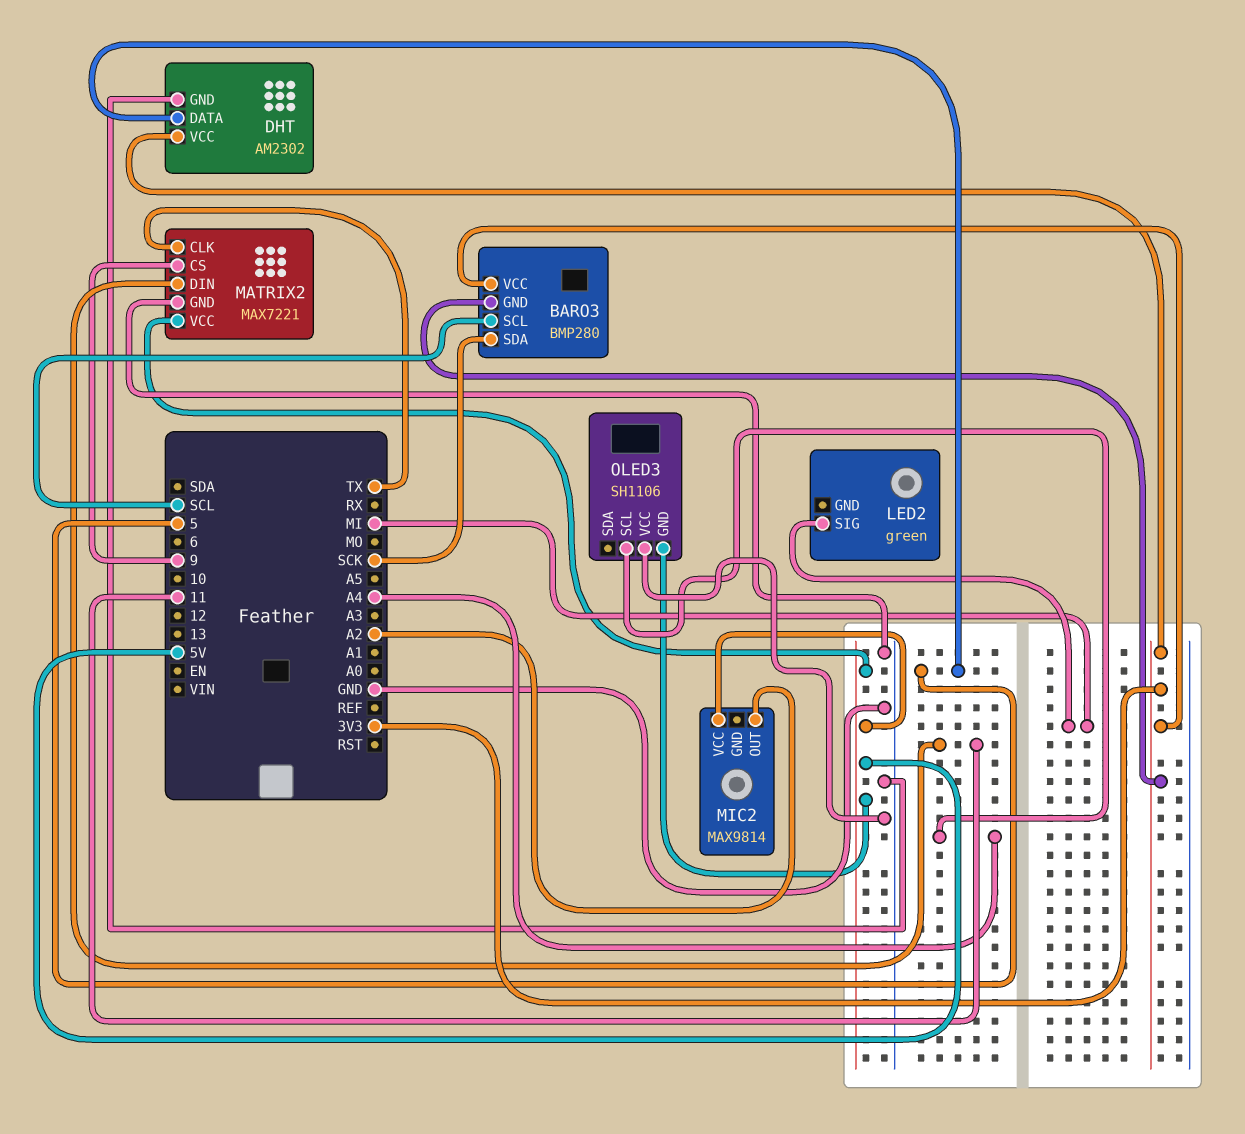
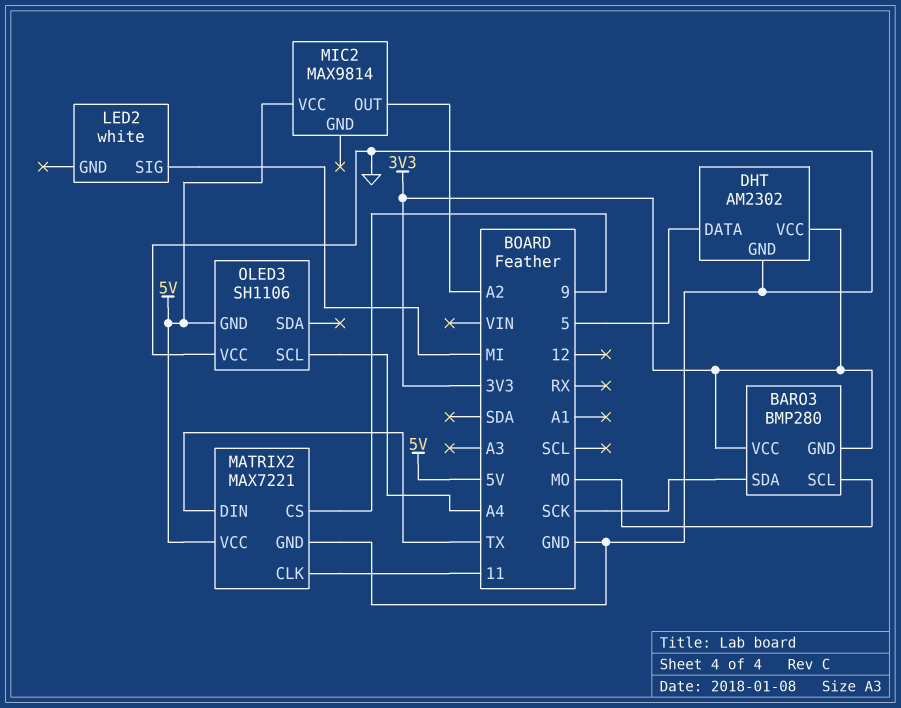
BARO3 pin SCL: SCL -> MO
LED2: green -> white
MATRIX2 pin CLK: TX -> 11
MATRIX2 pin DIN: 11 -> TX

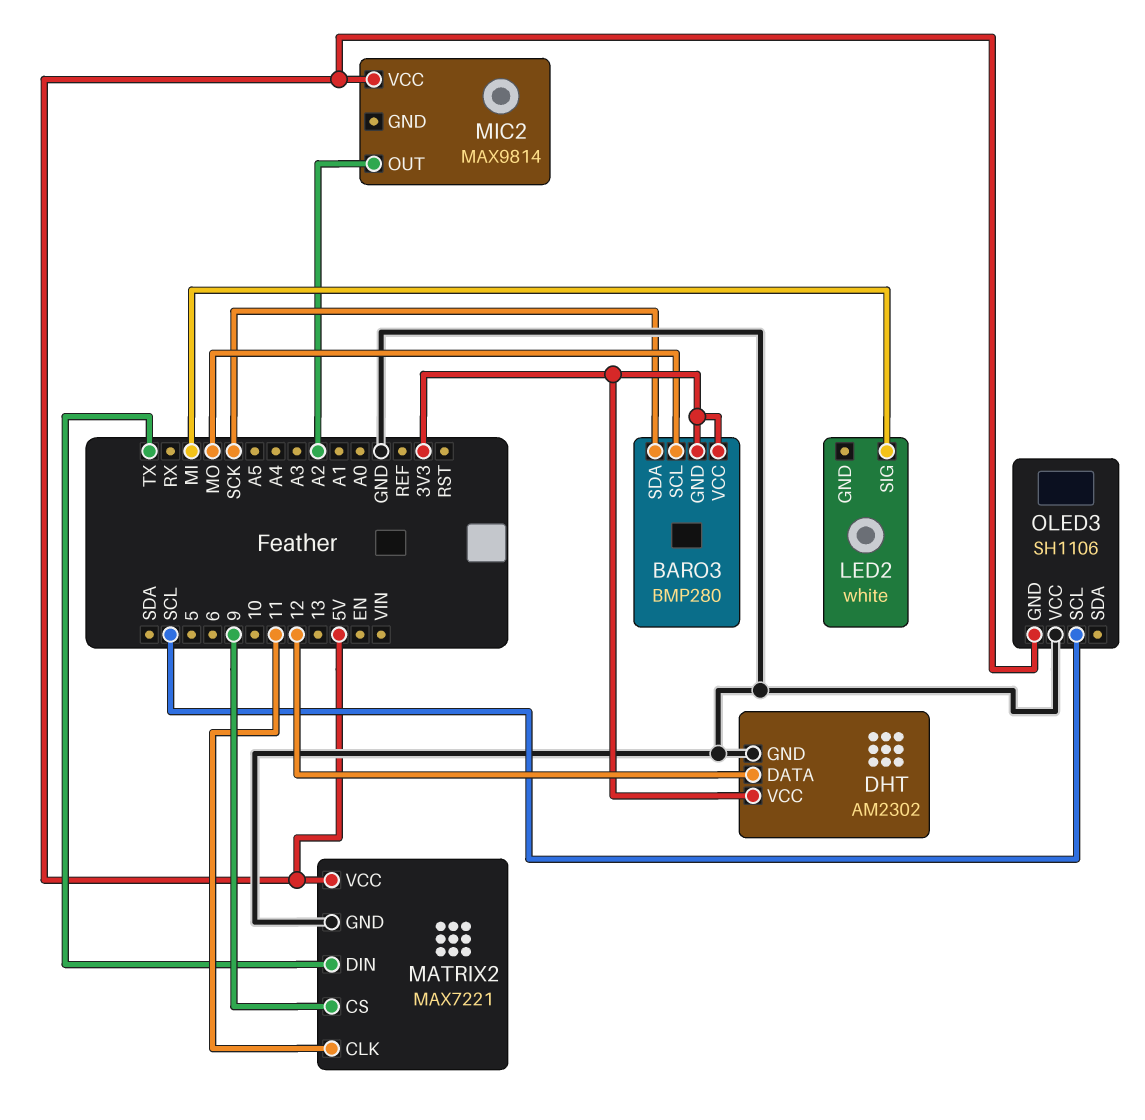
DHT pin DATA: 5 -> 12
OLED3 pin SCL: A4 -> SCL

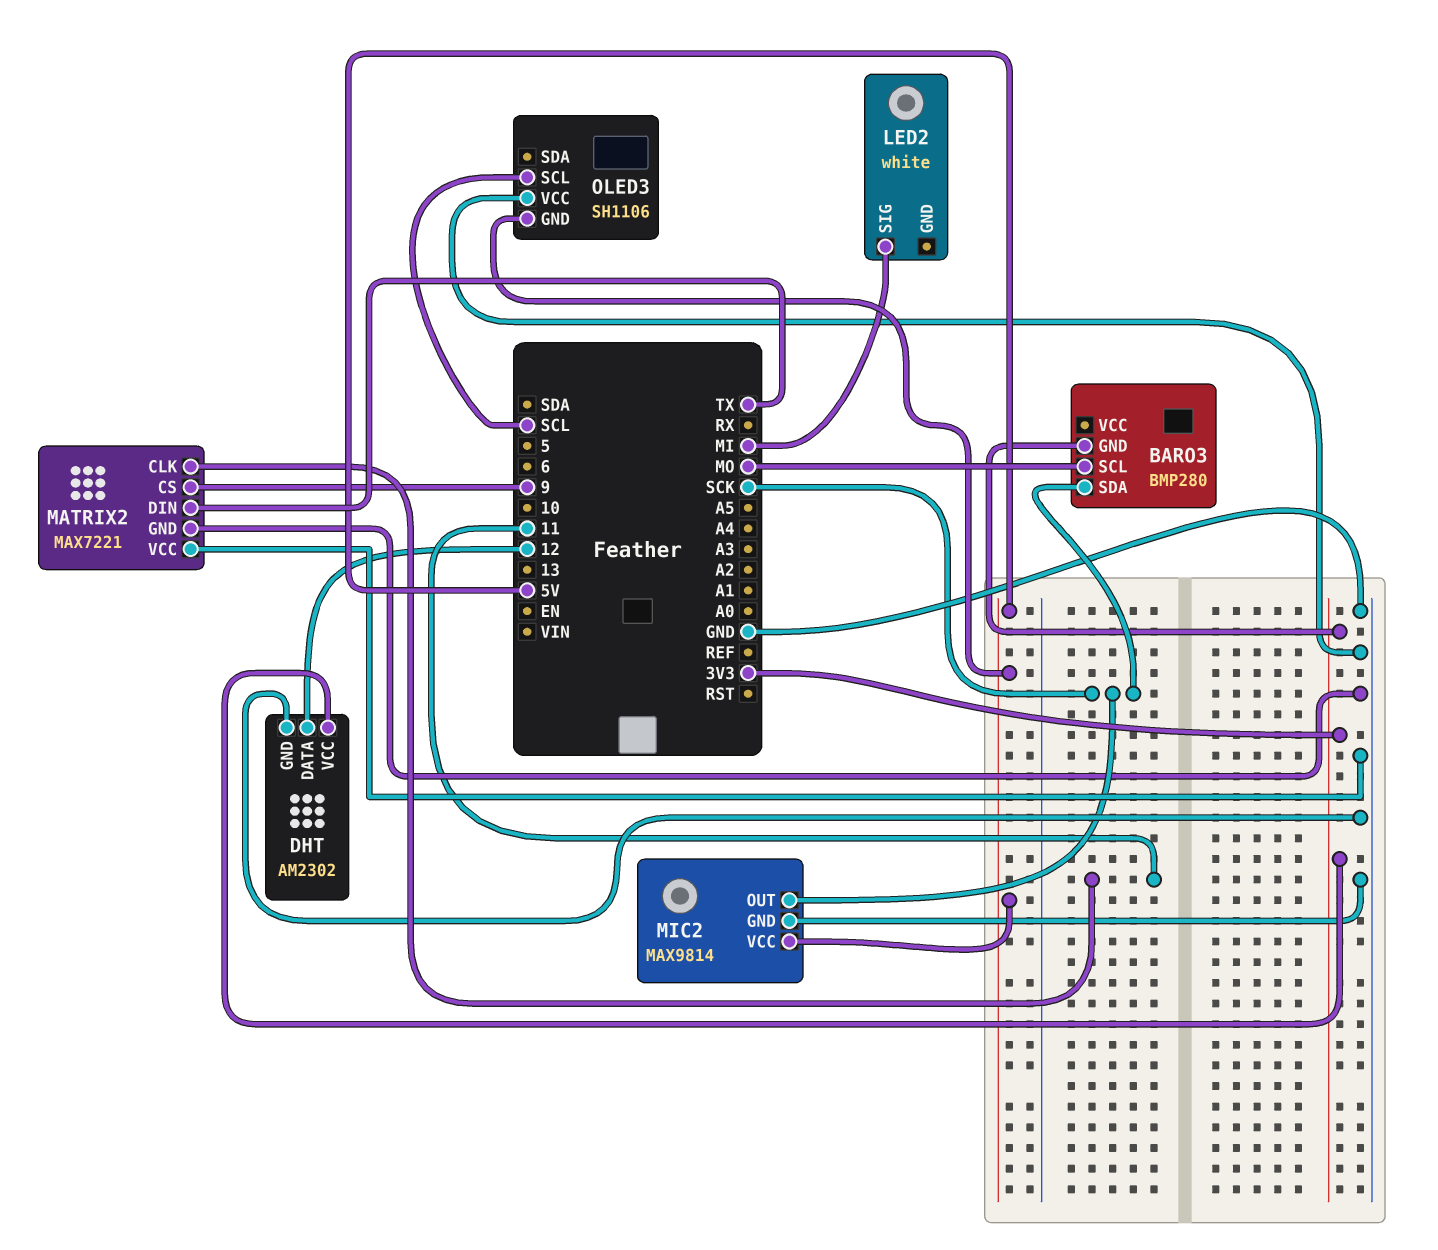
BARO3 pin VCC: 3V3 -> none
MATRIX2 pin VCC: 5V -> GND
MIC2 pin GND: none -> GND
MIC2 pin OUT: A2 -> SCK

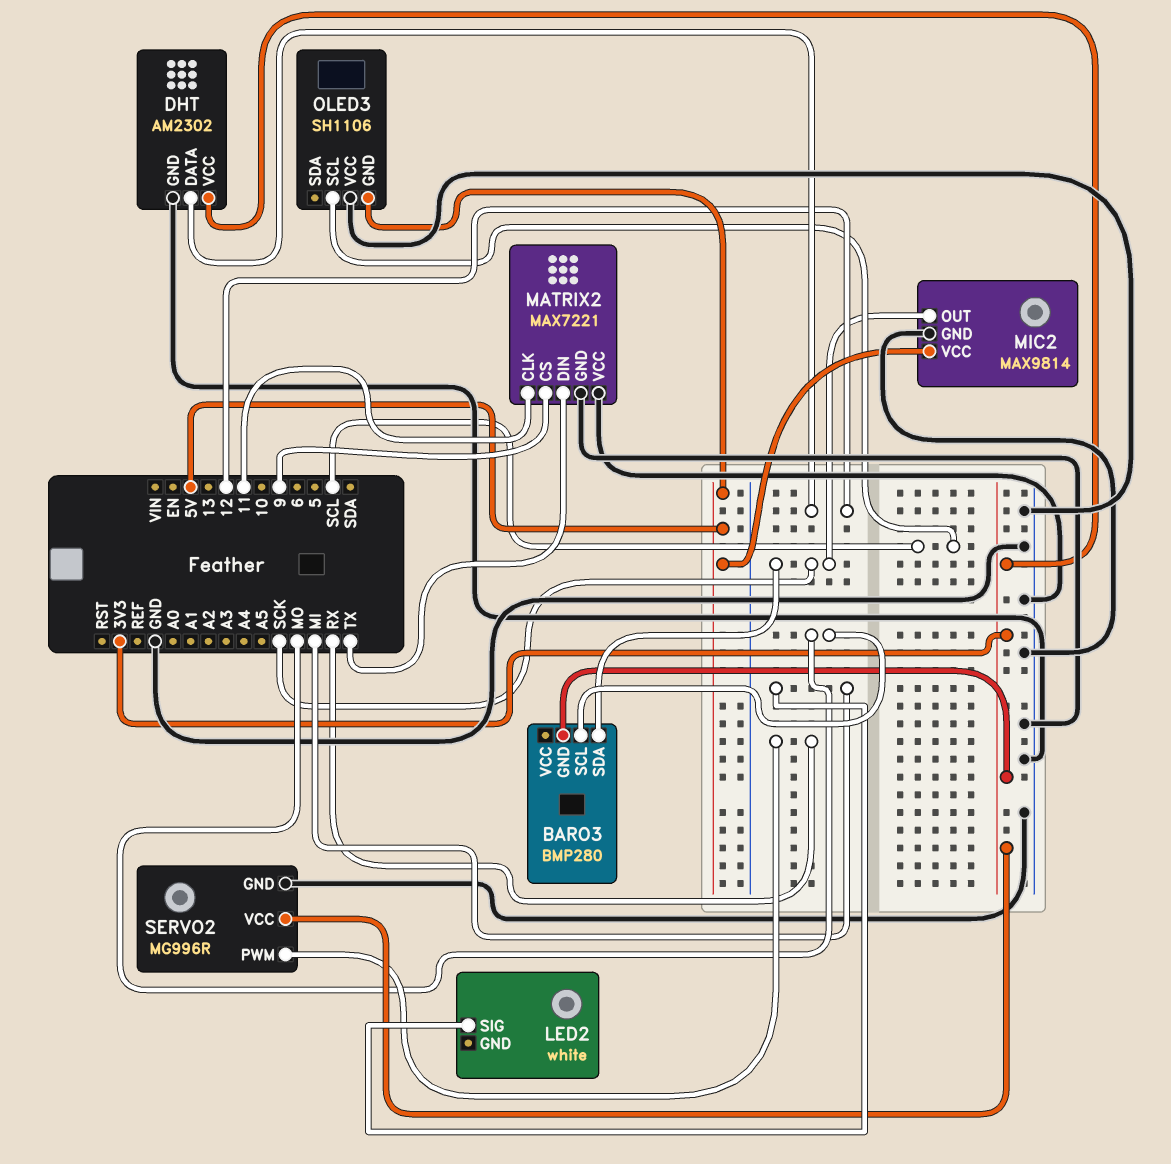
SERVO2: none -> MG996R
SERVO2 pin GND: none -> GND
SERVO2 pin PWM: none -> RX
SERVO2 pin VCC: none -> 3V3

